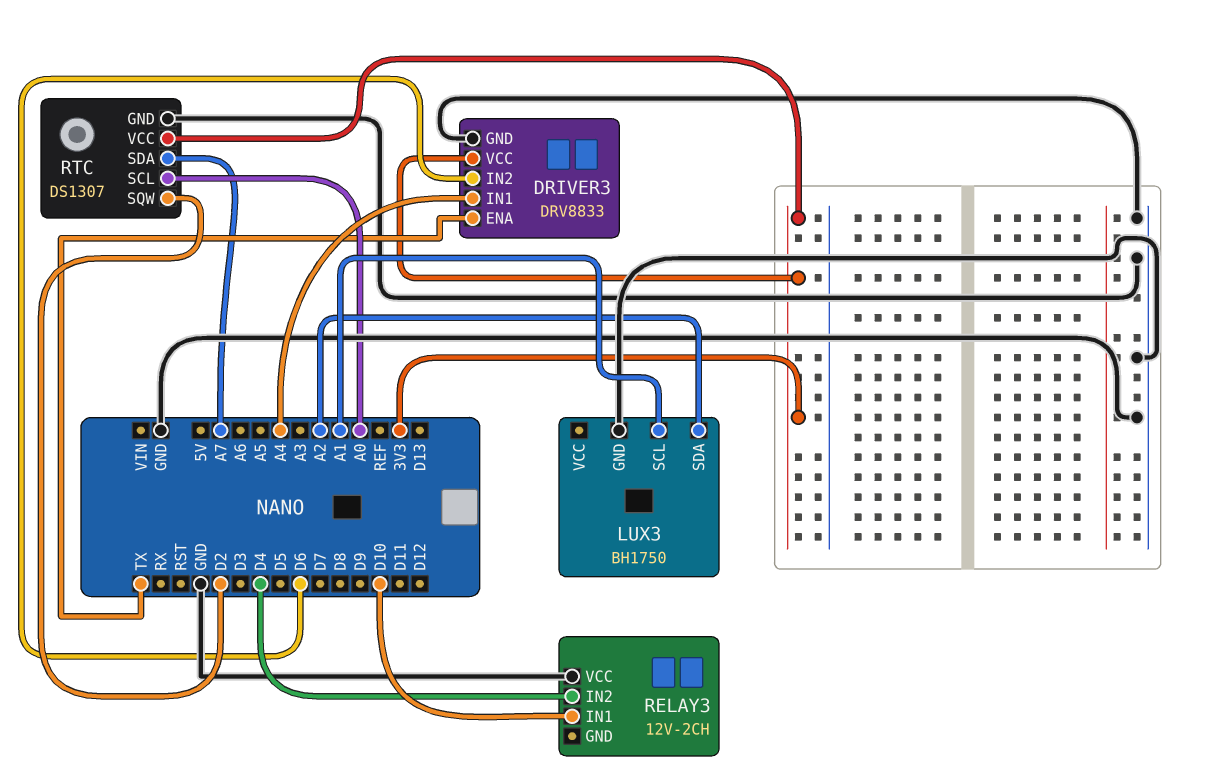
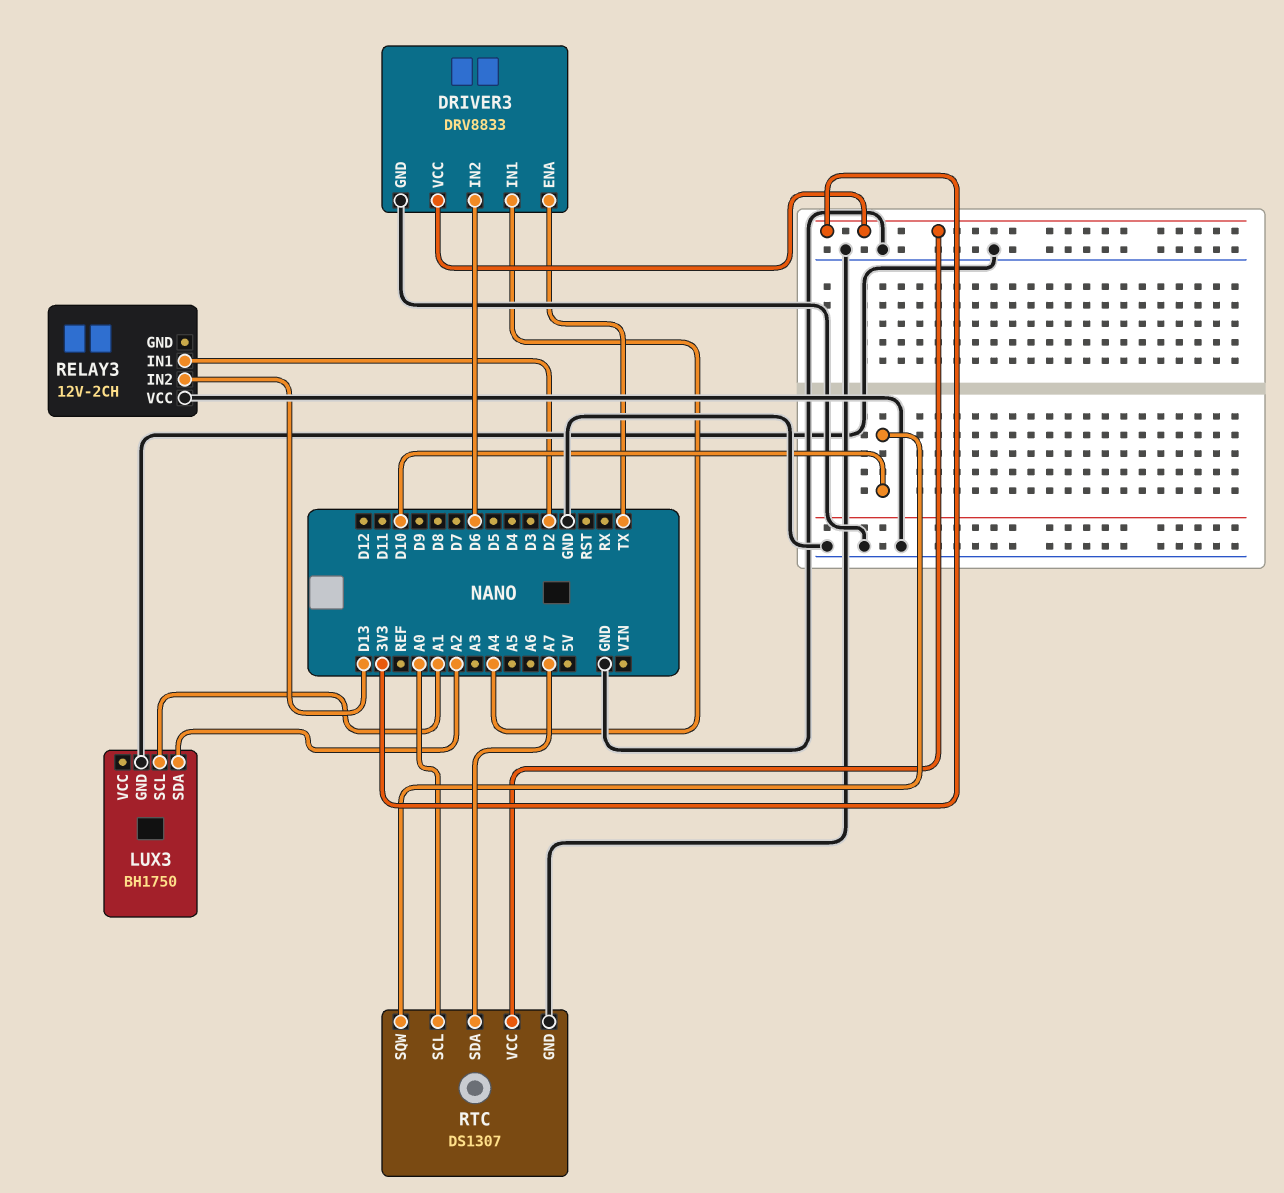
RELAY3 pin IN1: D10 -> D2
RELAY3 pin IN2: D4 -> D13
RTC pin SQW: D2 -> D10

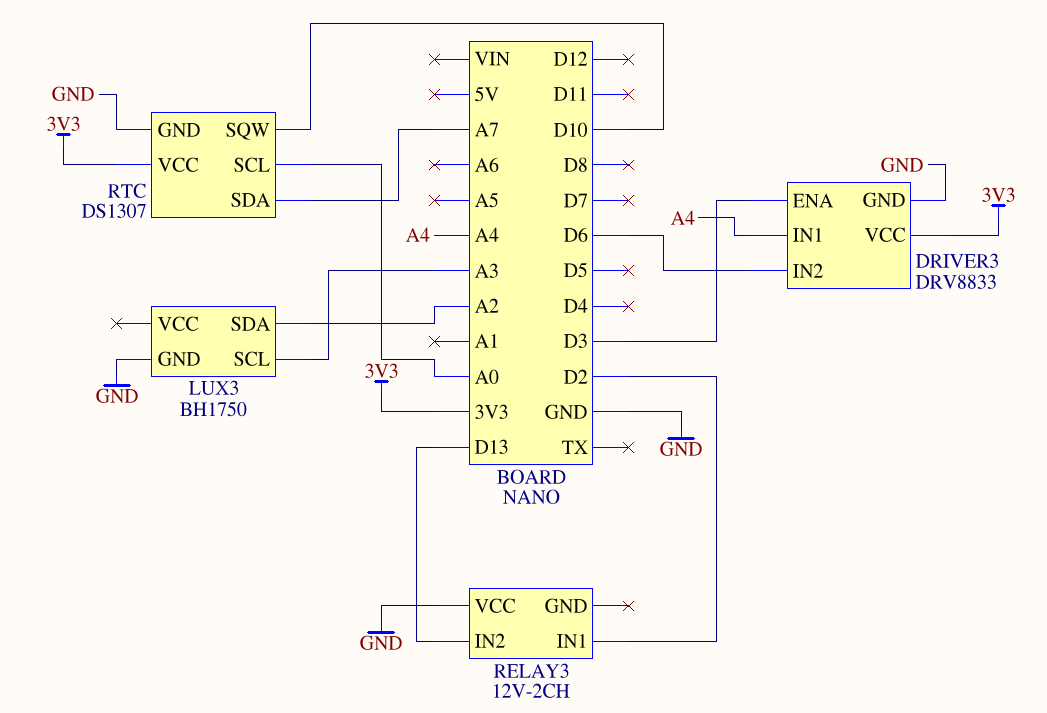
DRIVER3 pin ENA: TX -> D3
LUX3 pin SCL: A1 -> A3

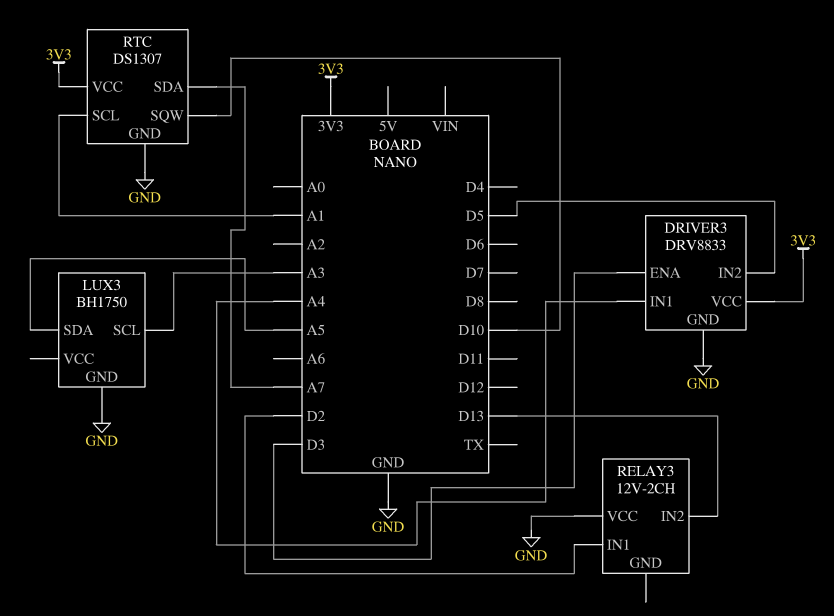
DRIVER3 pin IN2: D6 -> D5
LUX3 pin SDA: A2 -> A5
RTC pin SCL: A0 -> A1

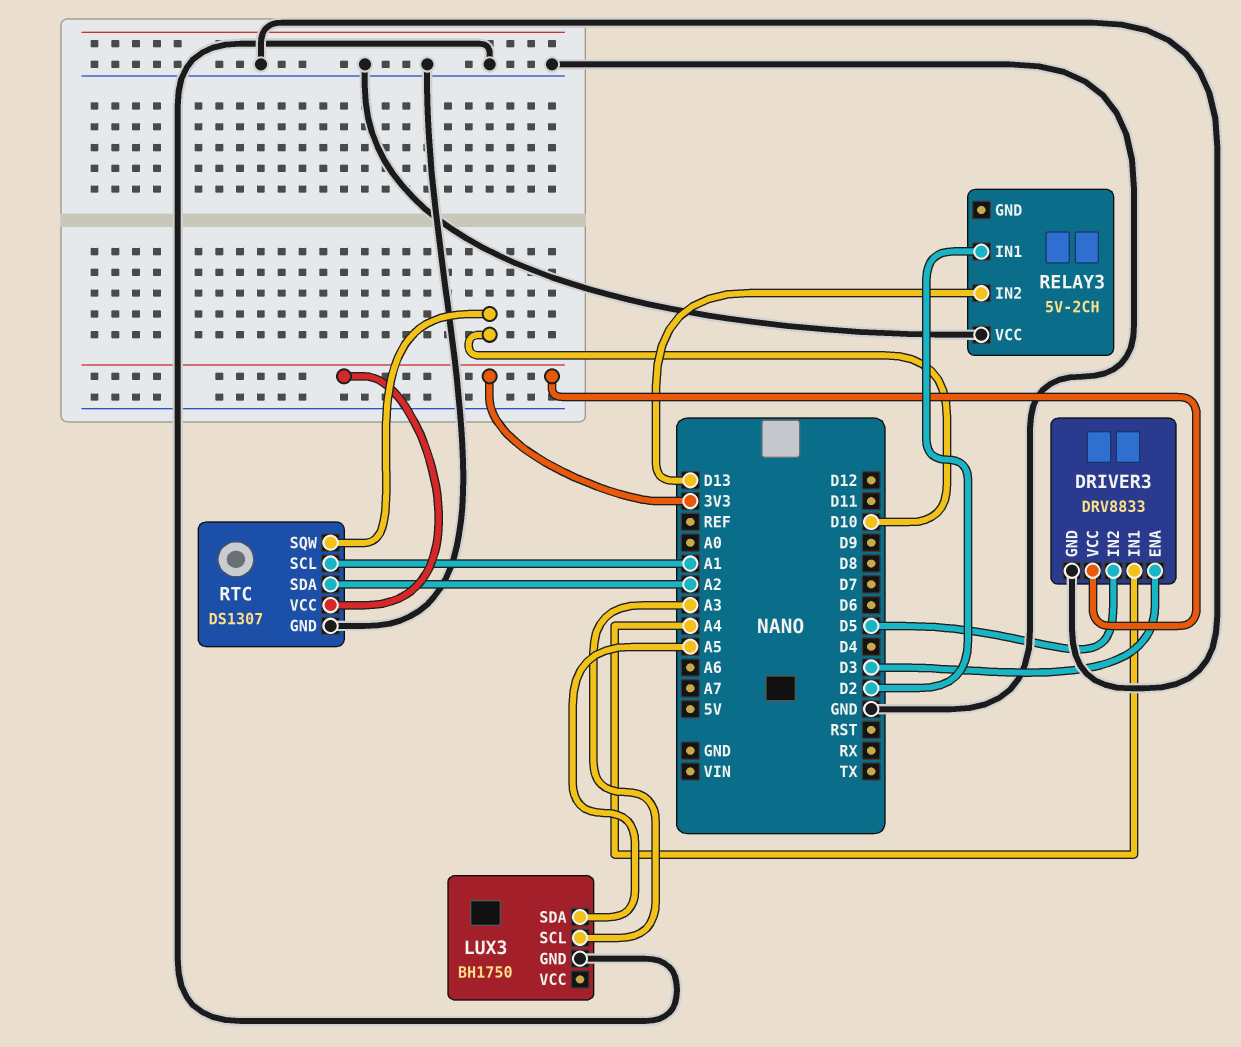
RELAY3: 12V-2CH -> 5V-2CH
RTC pin SDA: A7 -> A2

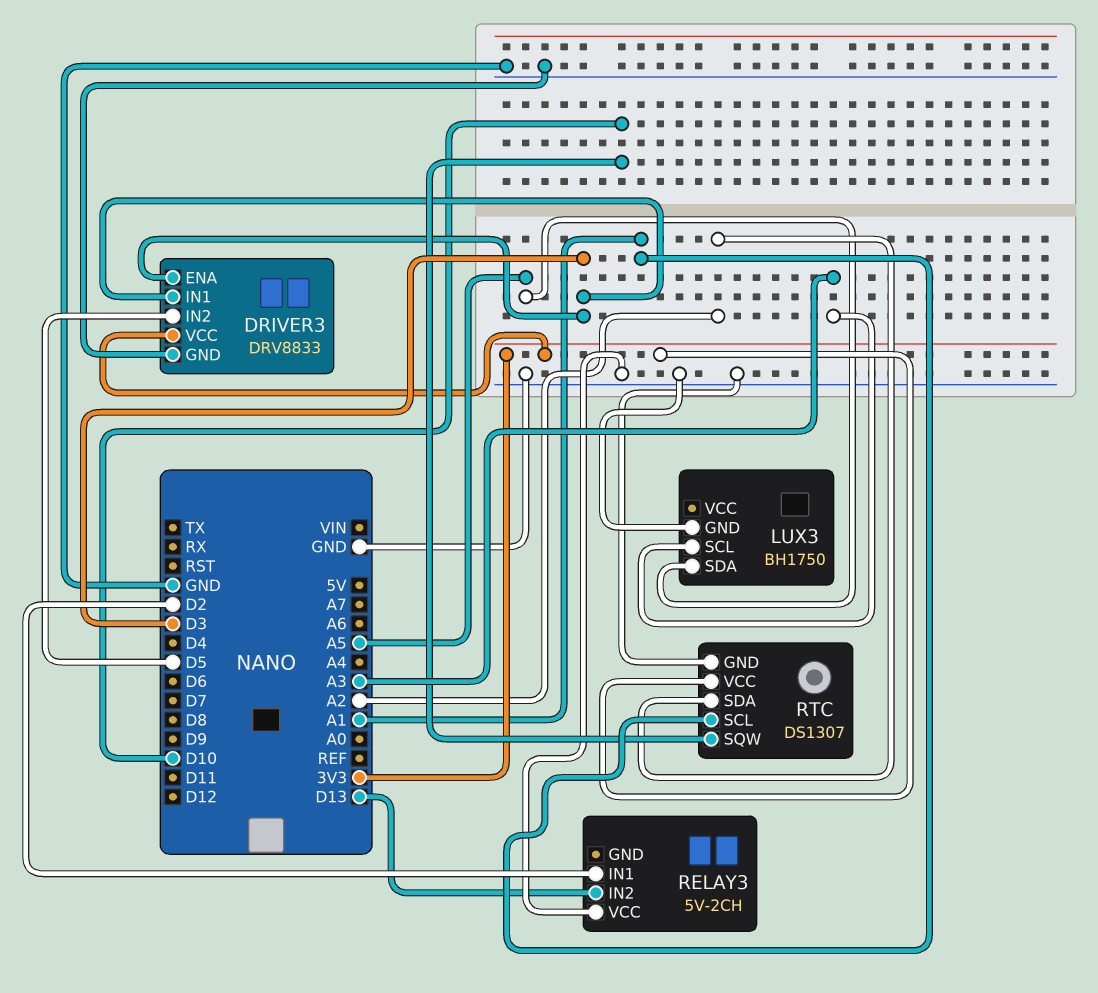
DRIVER3 pin IN1: A4 -> D3

